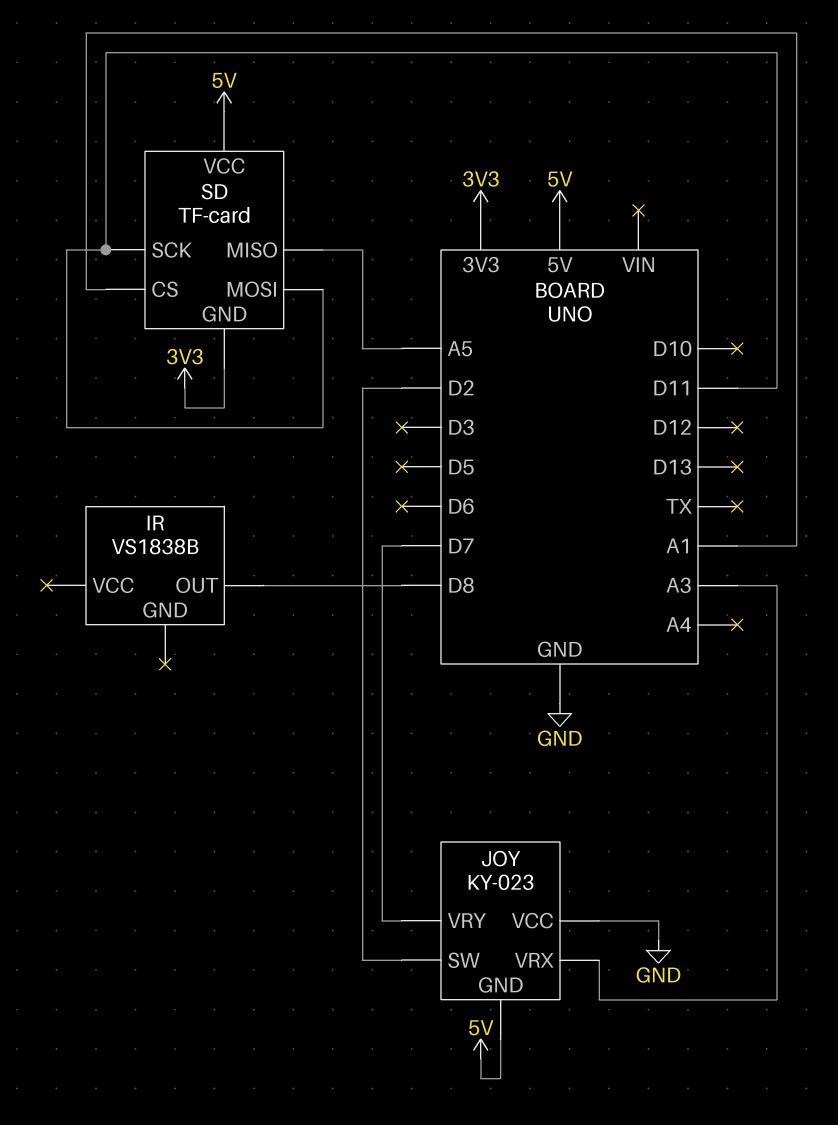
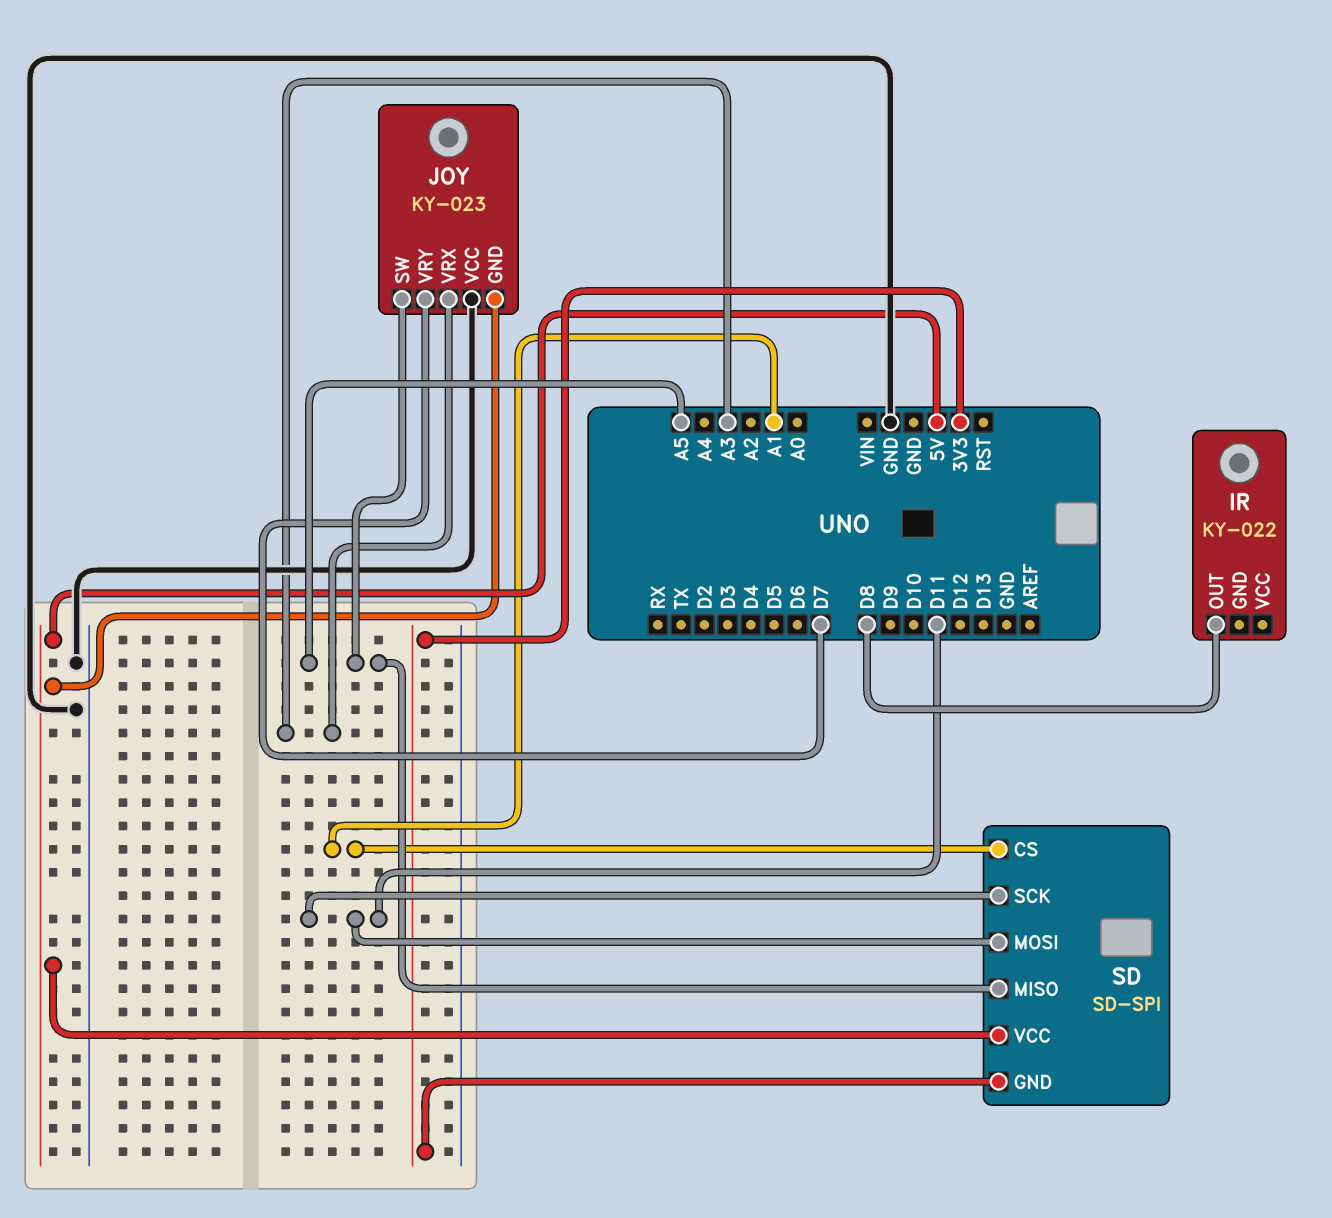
IR: VS1838B -> KY-022
JOY pin SW: D2 -> A5
SD: TF-card -> SD-SPI

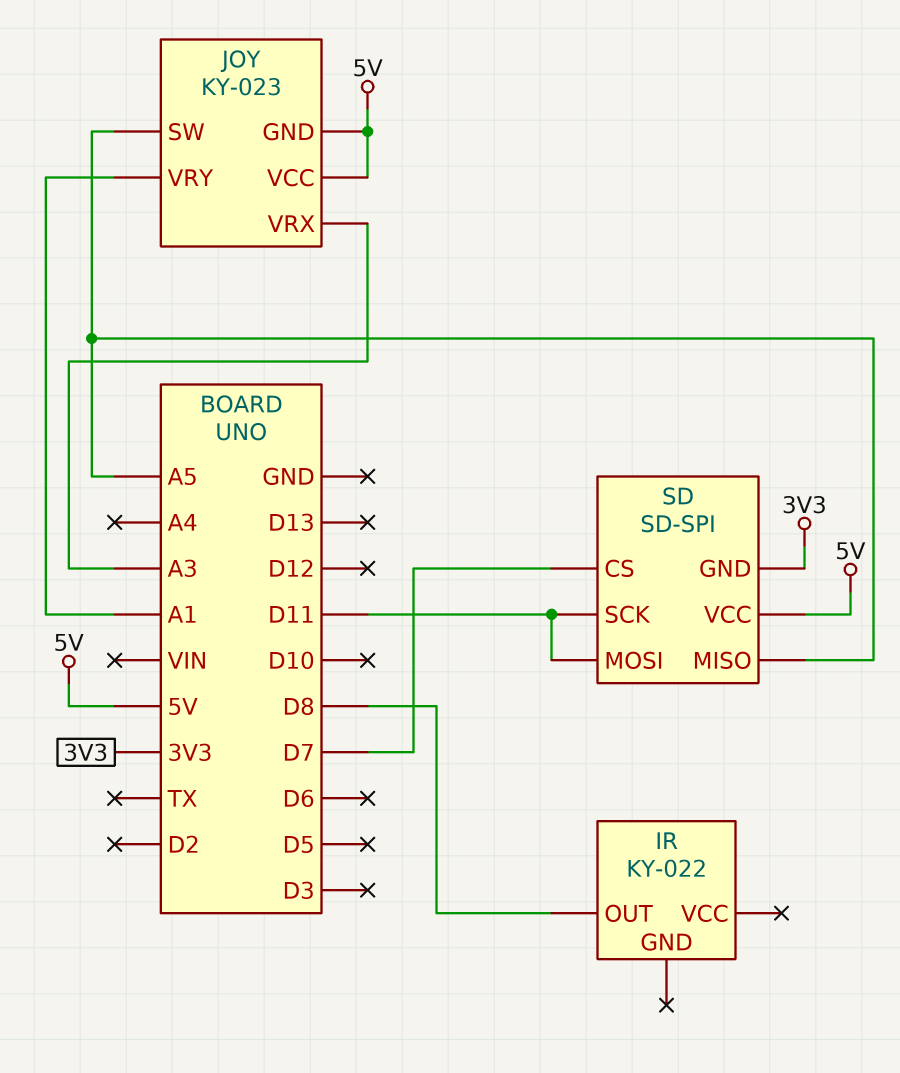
JOY pin VCC: GND -> 5V
JOY pin VRY: D7 -> A1
SD pin CS: A1 -> D7

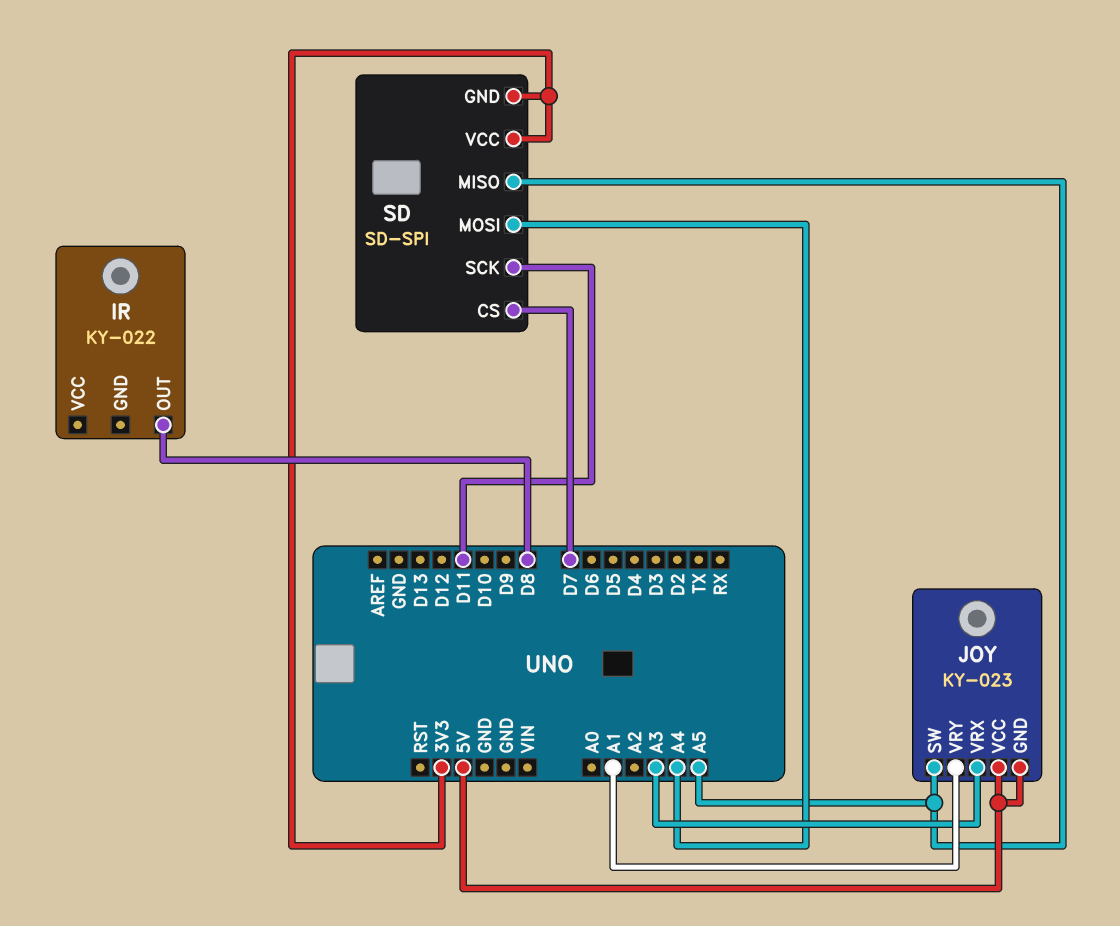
SD pin MOSI: D11 -> A4
SD pin VCC: 5V -> 3V3

